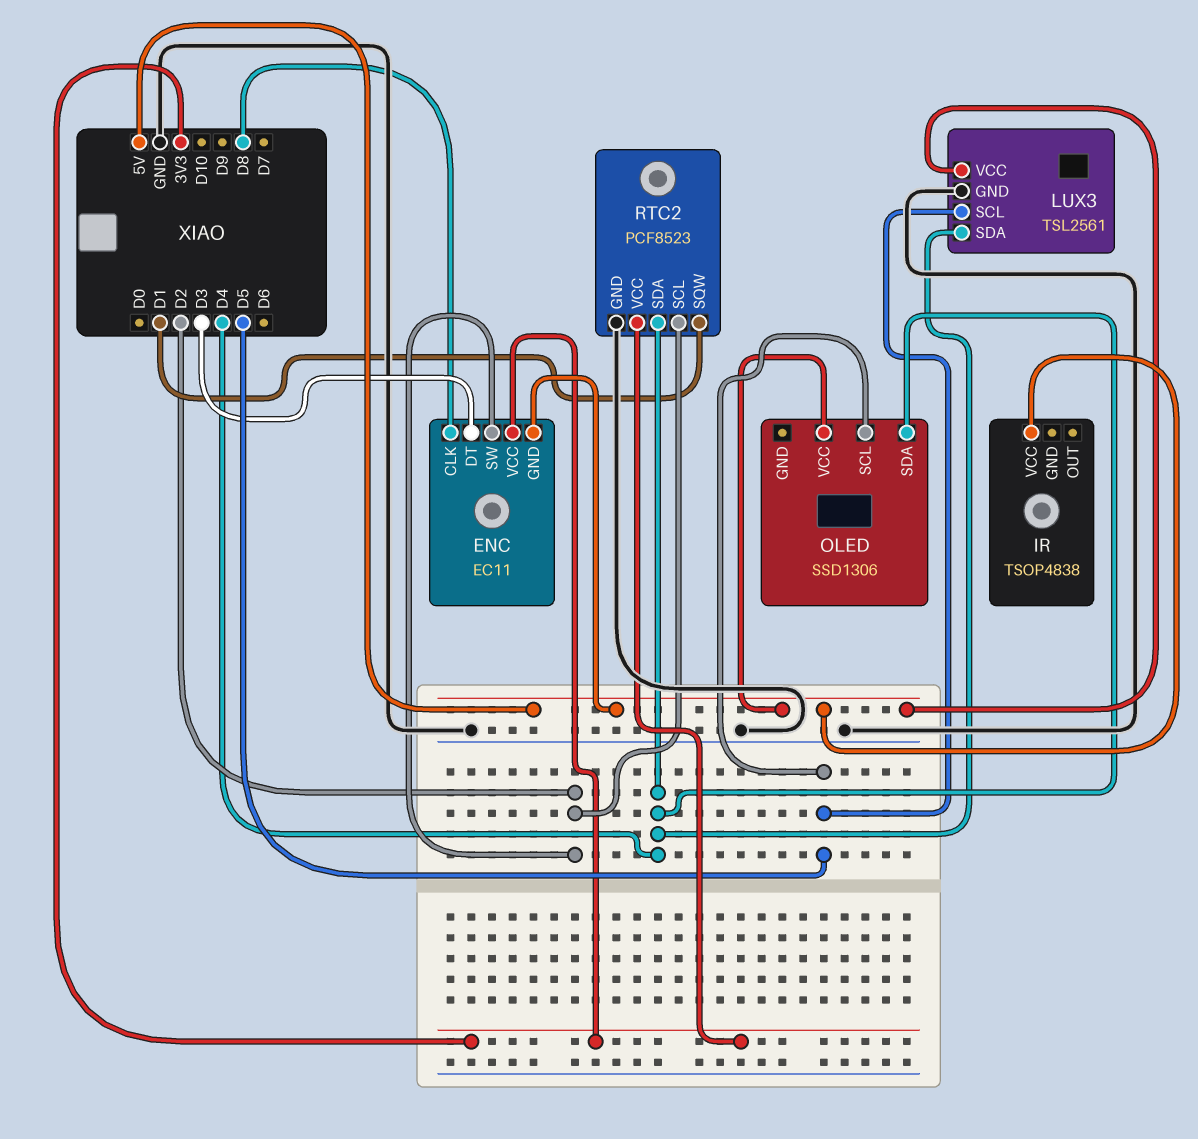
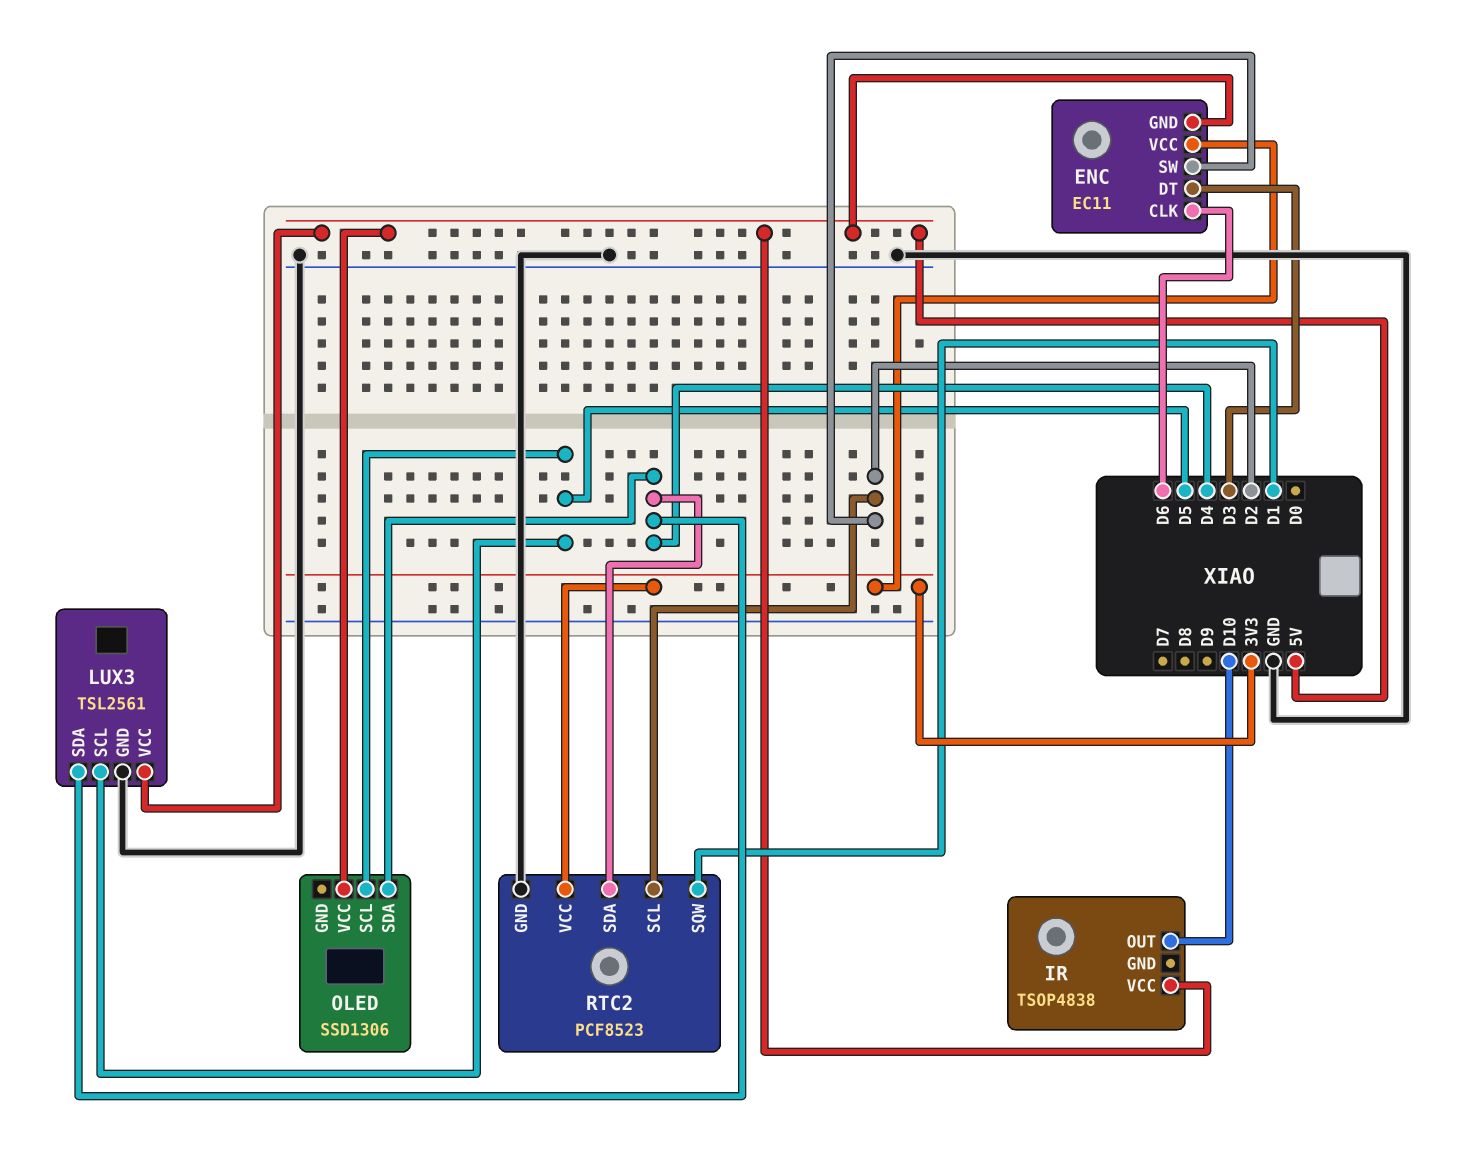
ENC pin CLK: D8 -> D6
IR pin OUT: none -> D10

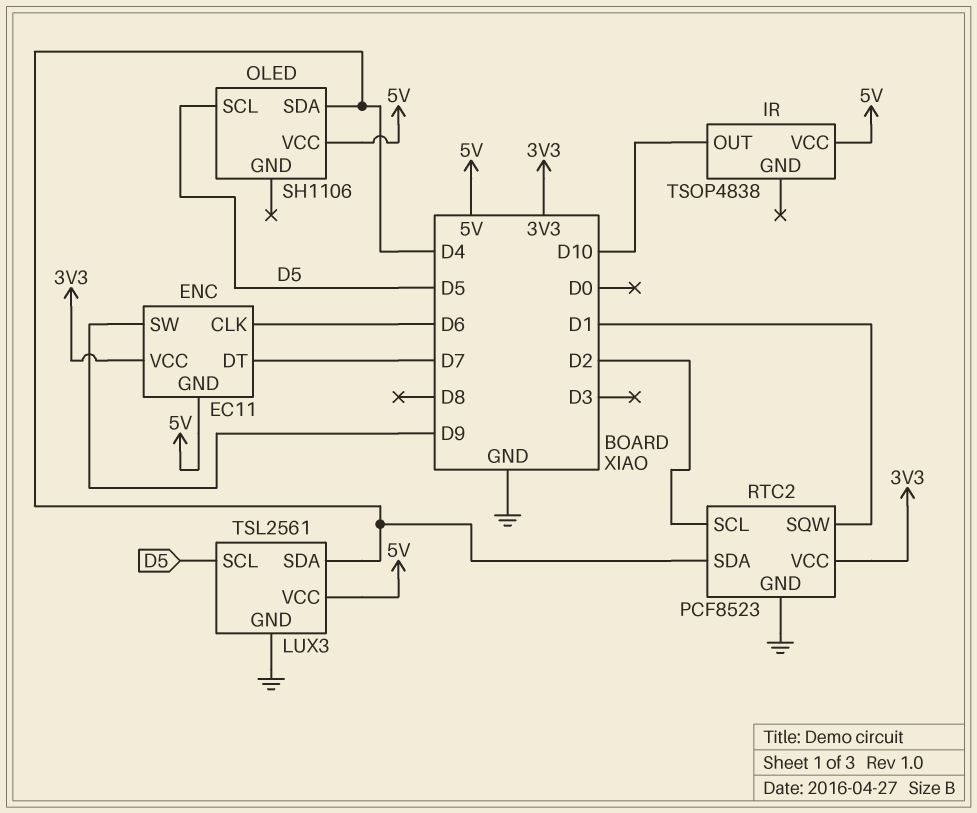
ENC pin DT: D3 -> D7
ENC pin SW: D2 -> D9
OLED: SSD1306 -> SH1106

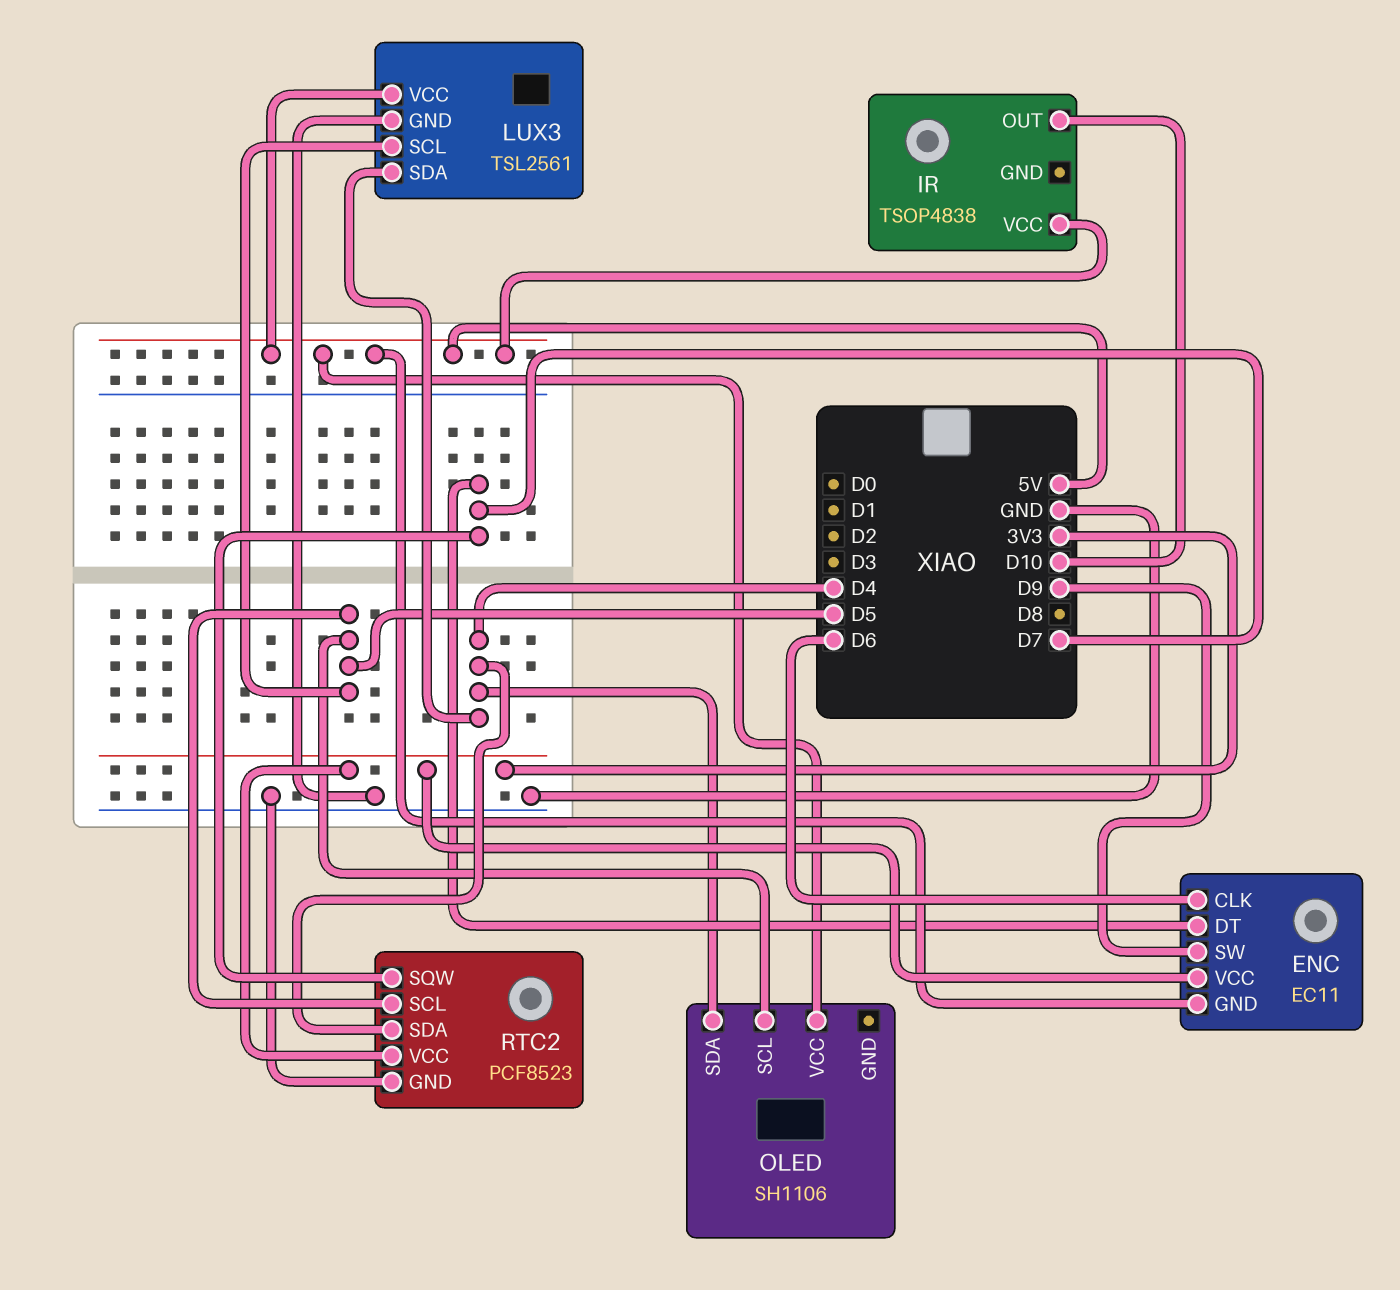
RTC2 pin SCL: D2 -> D5
RTC2 pin SQW: D1 -> D7

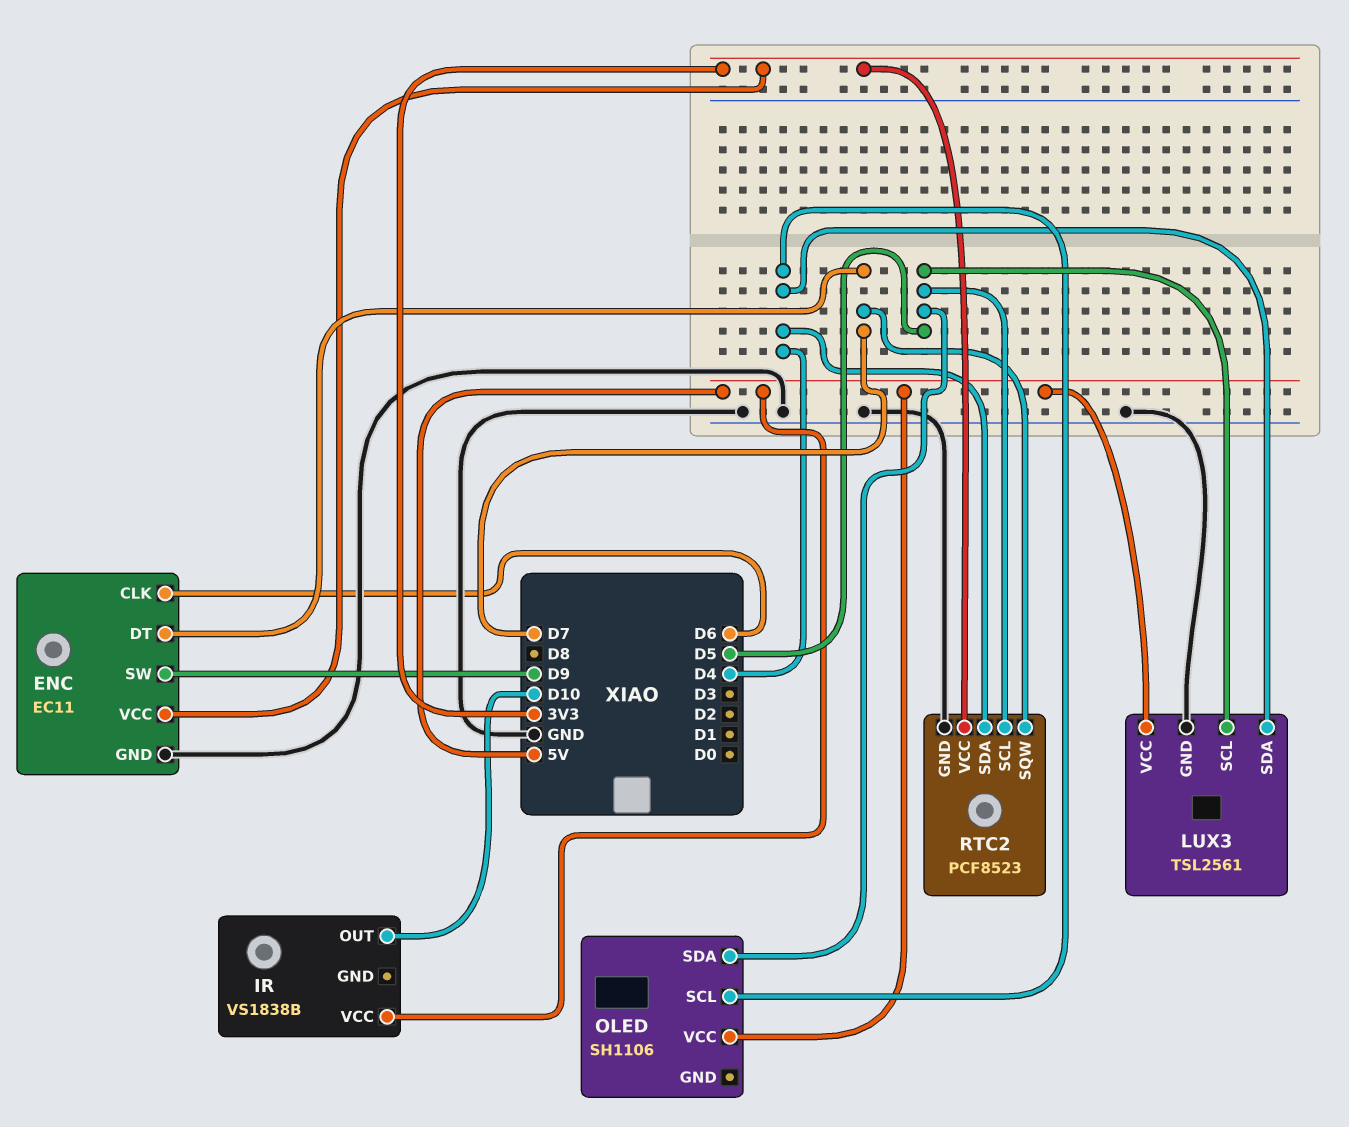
ENC pin GND: 5V -> GND
IR: TSOP4838 -> VS1838B
OLED pin SCL: D5 -> D4
OLED pin SDA: D4 -> D5

